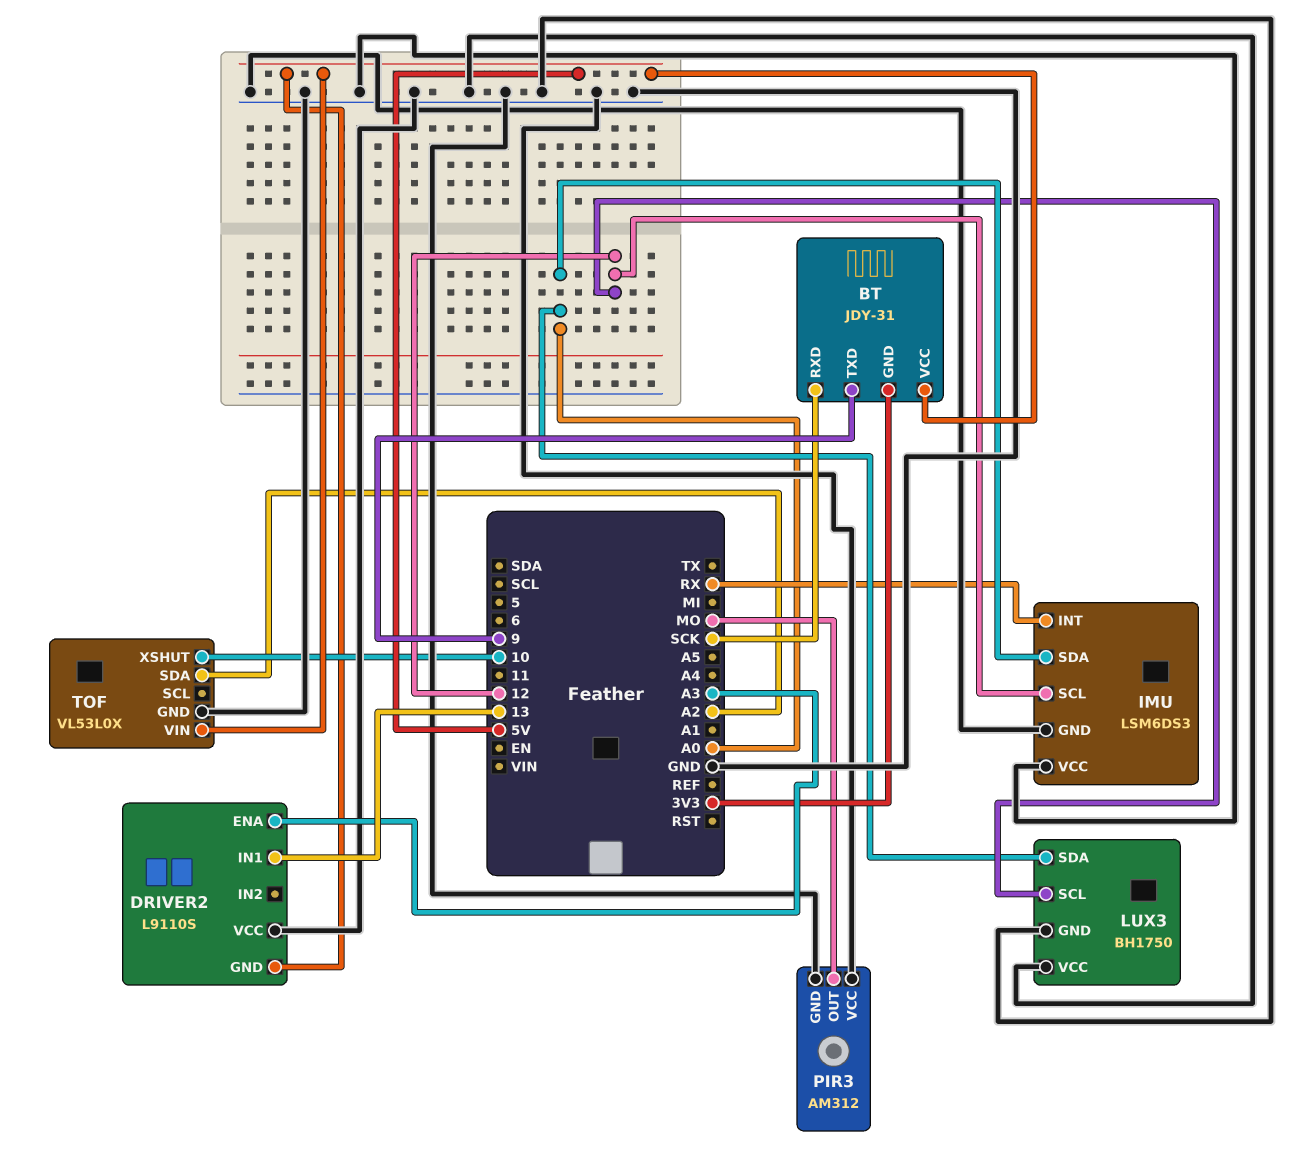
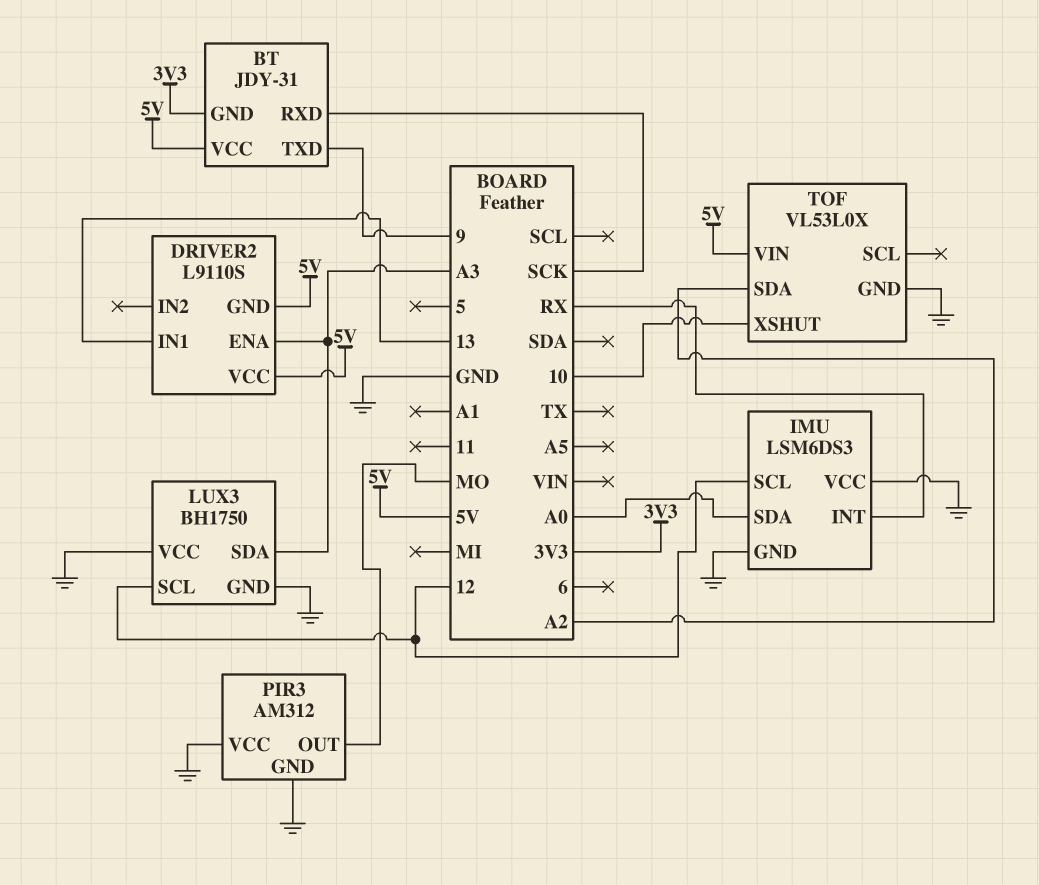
DRIVER2 pin VCC: GND -> 5V
LUX3 pin SDA: A0 -> A3

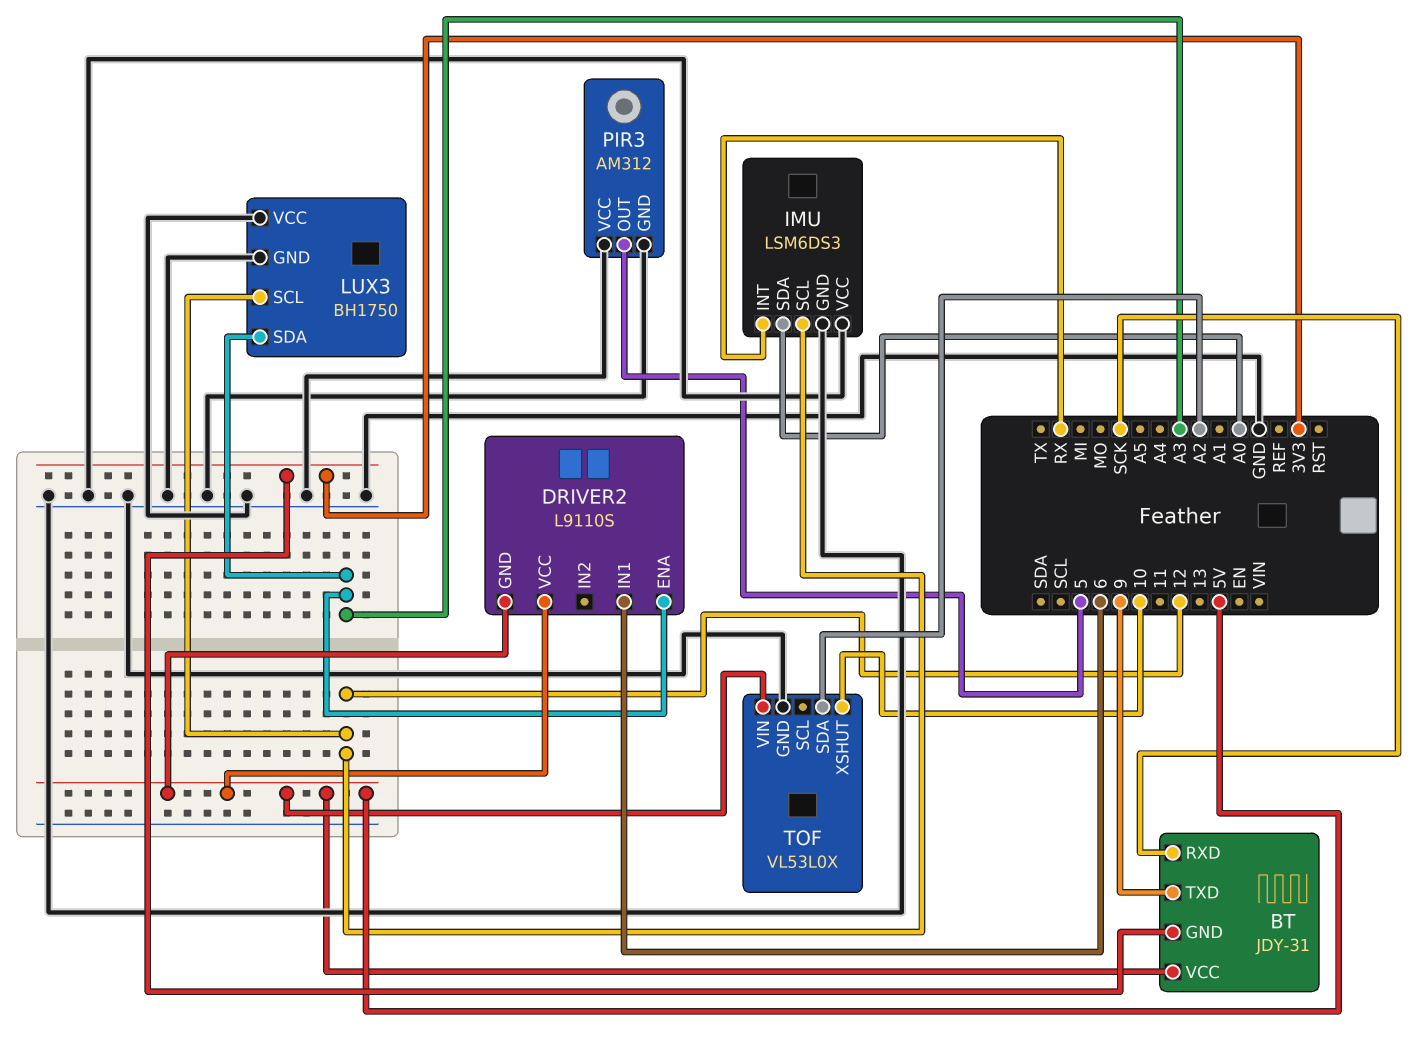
DRIVER2 pin IN1: 13 -> 6
PIR3 pin OUT: MO -> 5

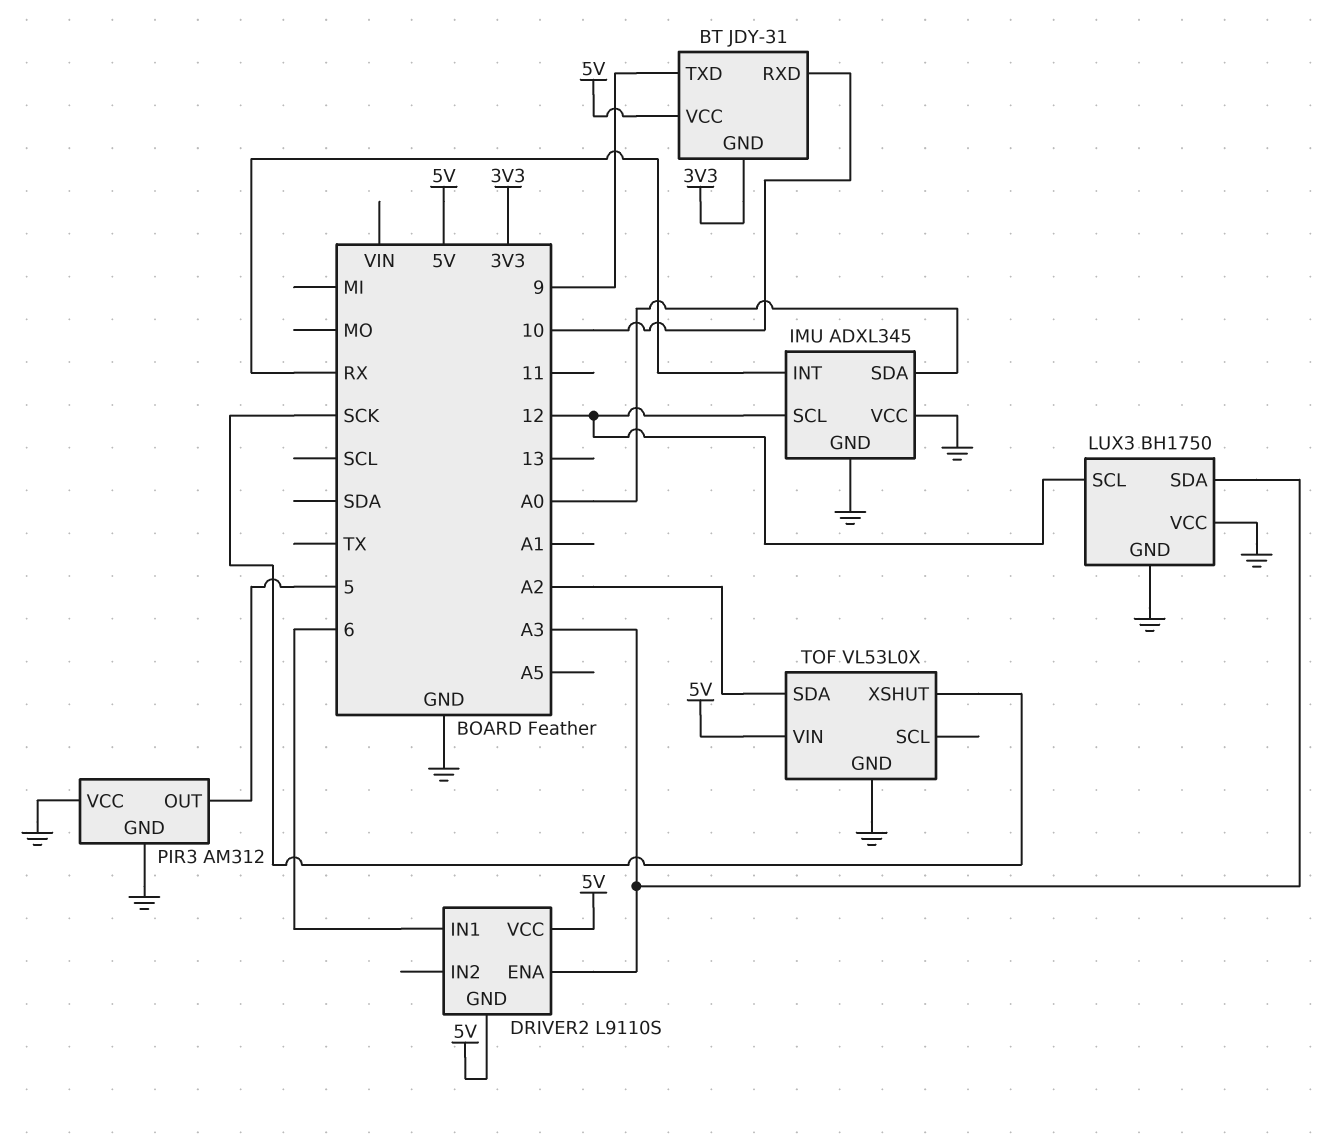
BT pin RXD: SCK -> 10
IMU: LSM6DS3 -> ADXL345
TOF pin XSHUT: 10 -> SCK

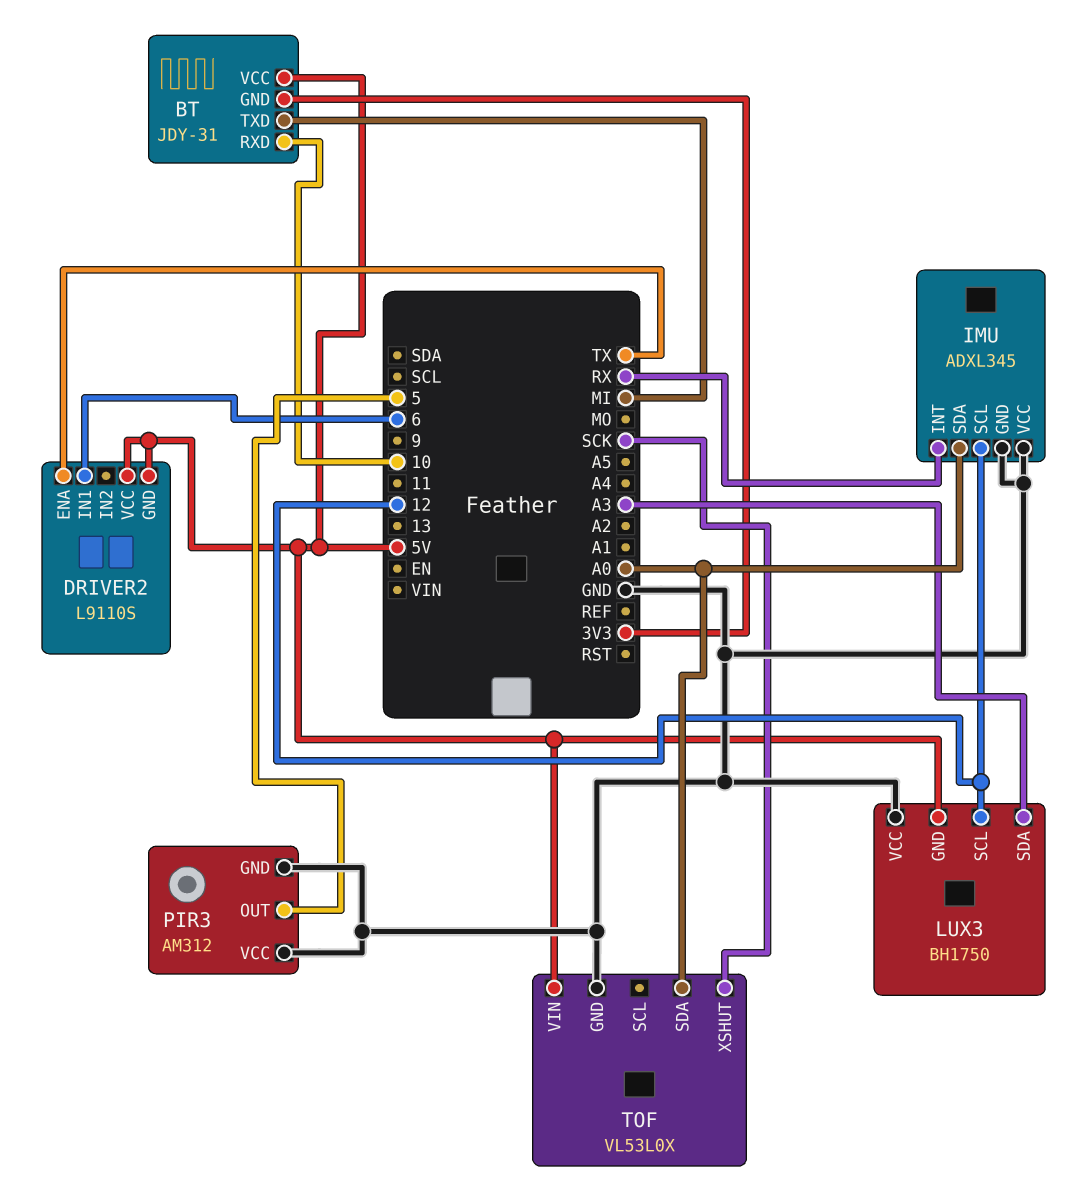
BT pin TXD: 9 -> MI
DRIVER2 pin ENA: A3 -> TX
LUX3 pin GND: GND -> 5V
TOF pin SDA: A2 -> A0

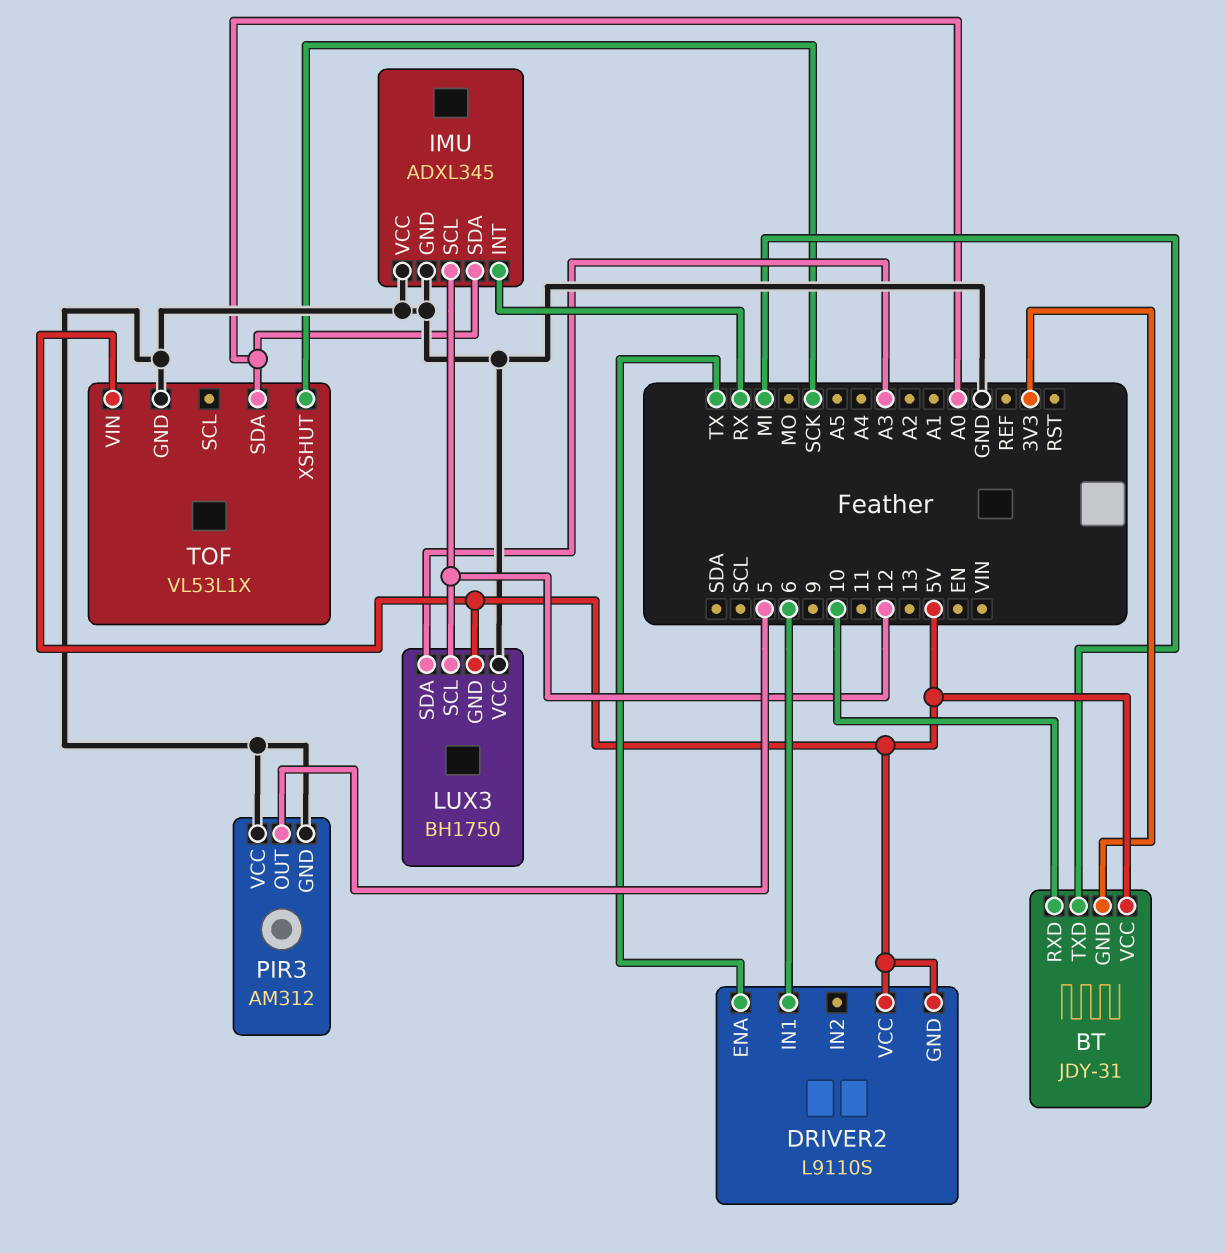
TOF: VL53L0X -> VL53L1X

